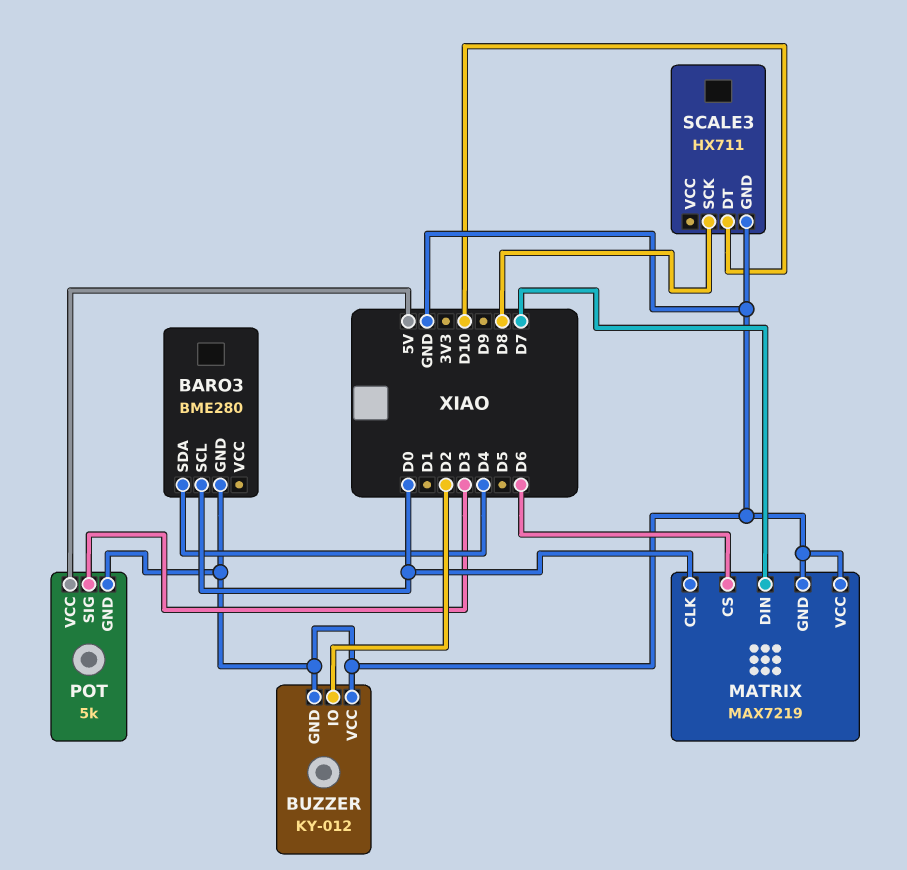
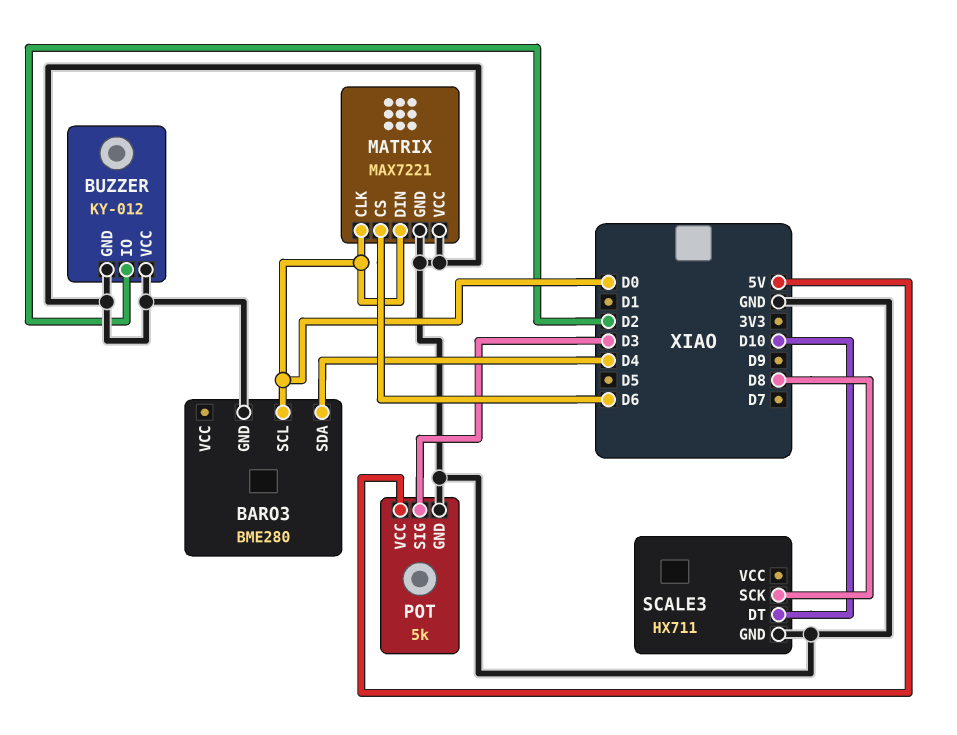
MATRIX: MAX7219 -> MAX7221
MATRIX pin DIN: D7 -> D0

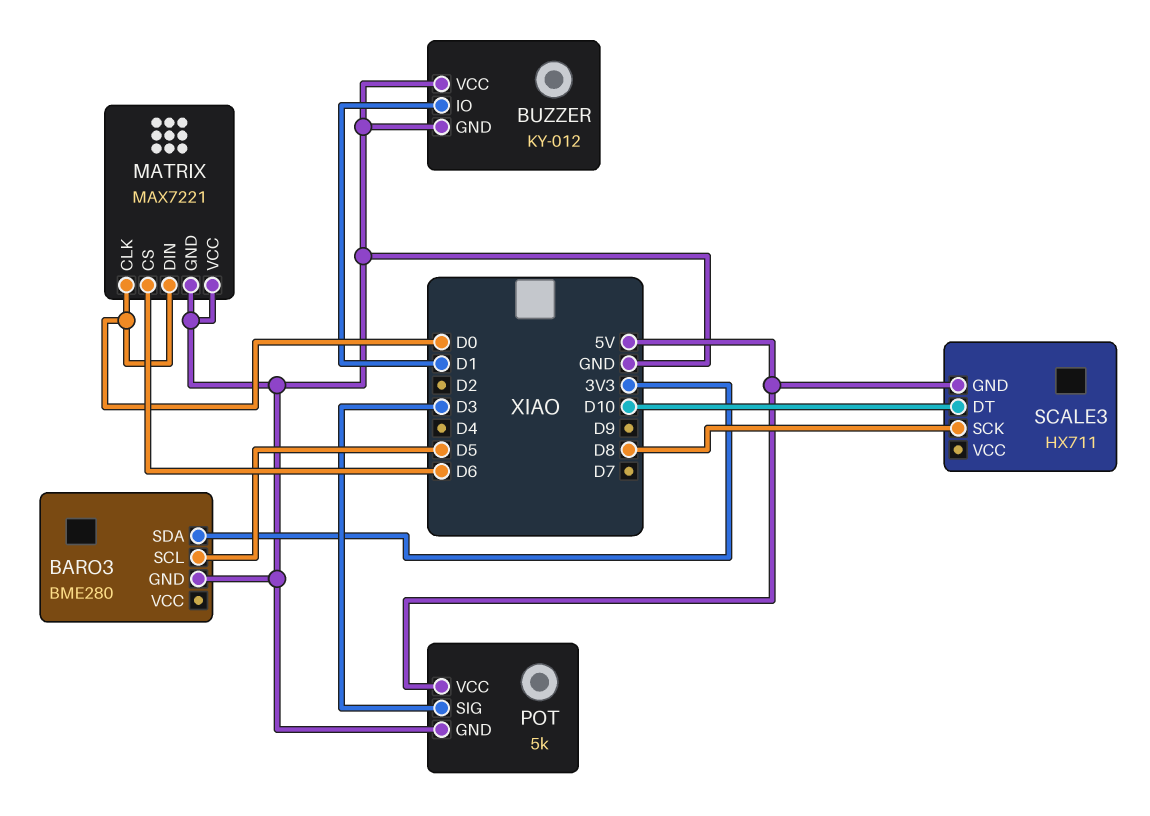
BARO3 pin SCL: D0 -> D5
BARO3 pin SDA: D4 -> 3V3
BUZZER pin IO: D2 -> D1
SCALE3 pin GND: GND -> 5V

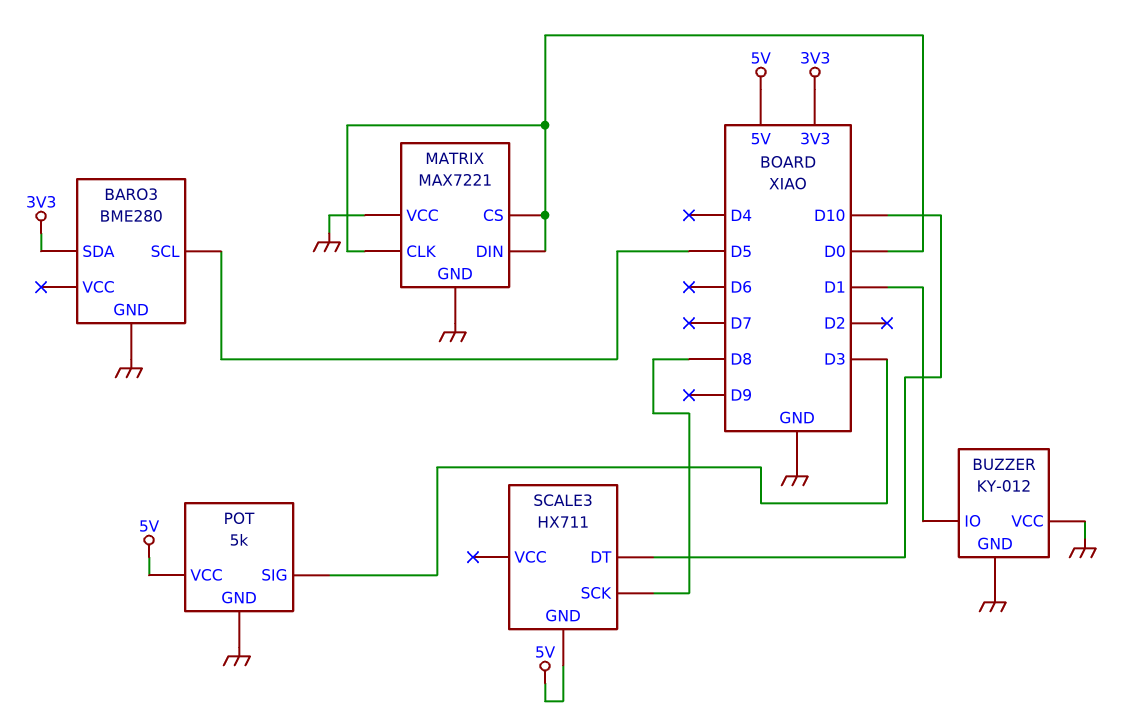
MATRIX pin CS: D6 -> D0

